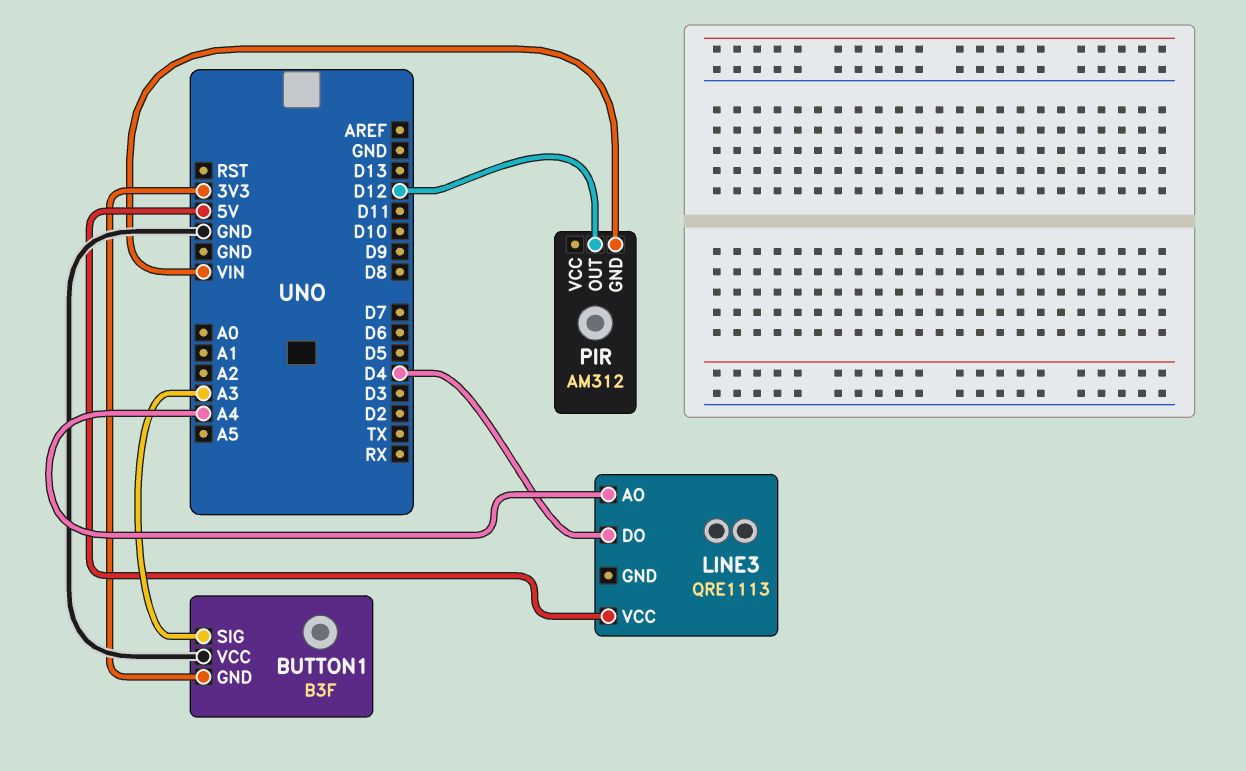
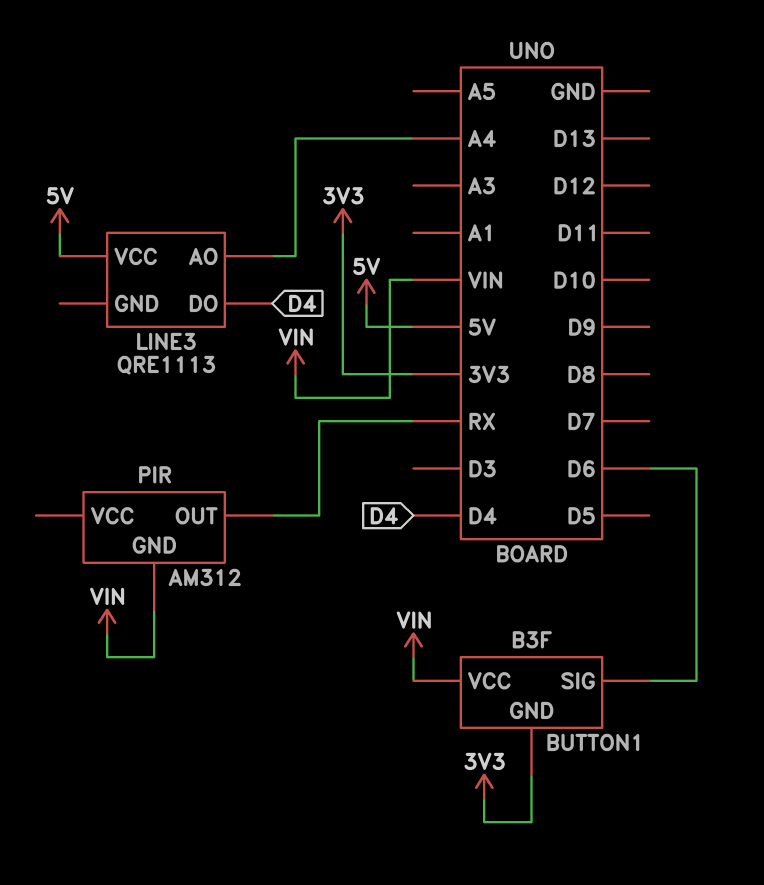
BUTTON1 pin SIG: A3 -> D6
BUTTON1 pin VCC: GND -> VIN
PIR pin OUT: D12 -> RX

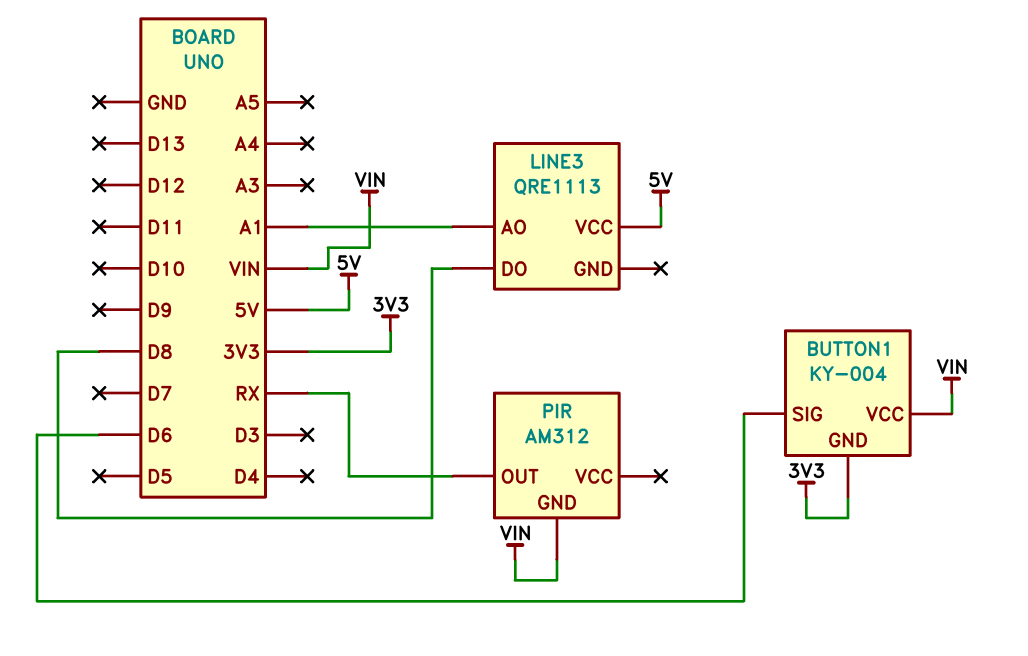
BUTTON1: B3F -> KY-004
LINE3 pin AO: A4 -> A1
LINE3 pin DO: D4 -> D8

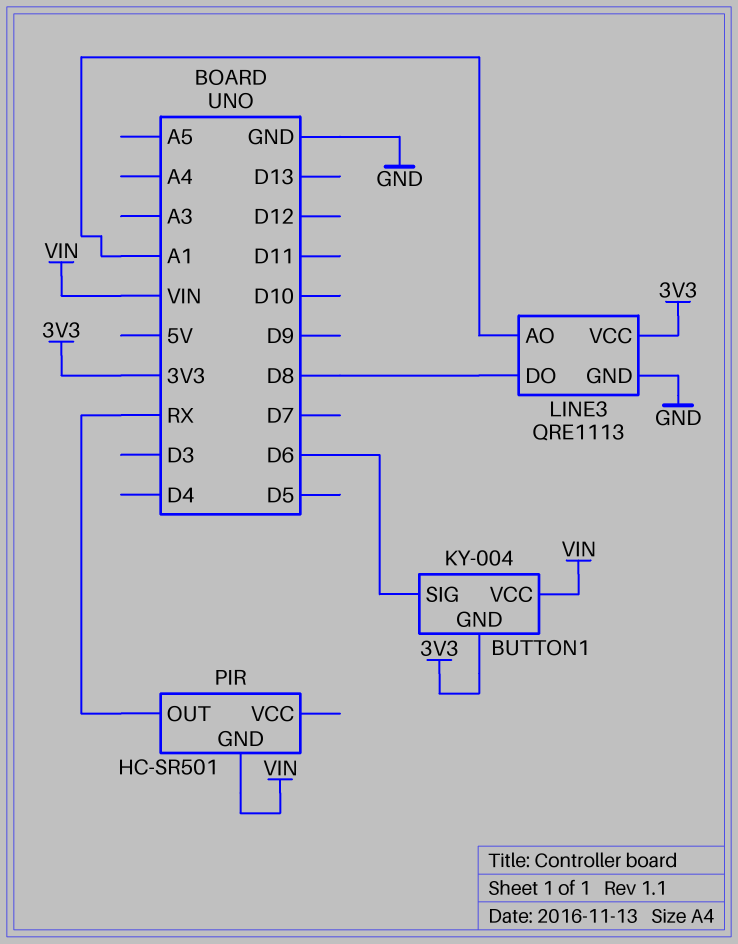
LINE3 pin GND: none -> GND
LINE3 pin VCC: 5V -> 3V3
PIR: AM312 -> HC-SR501

